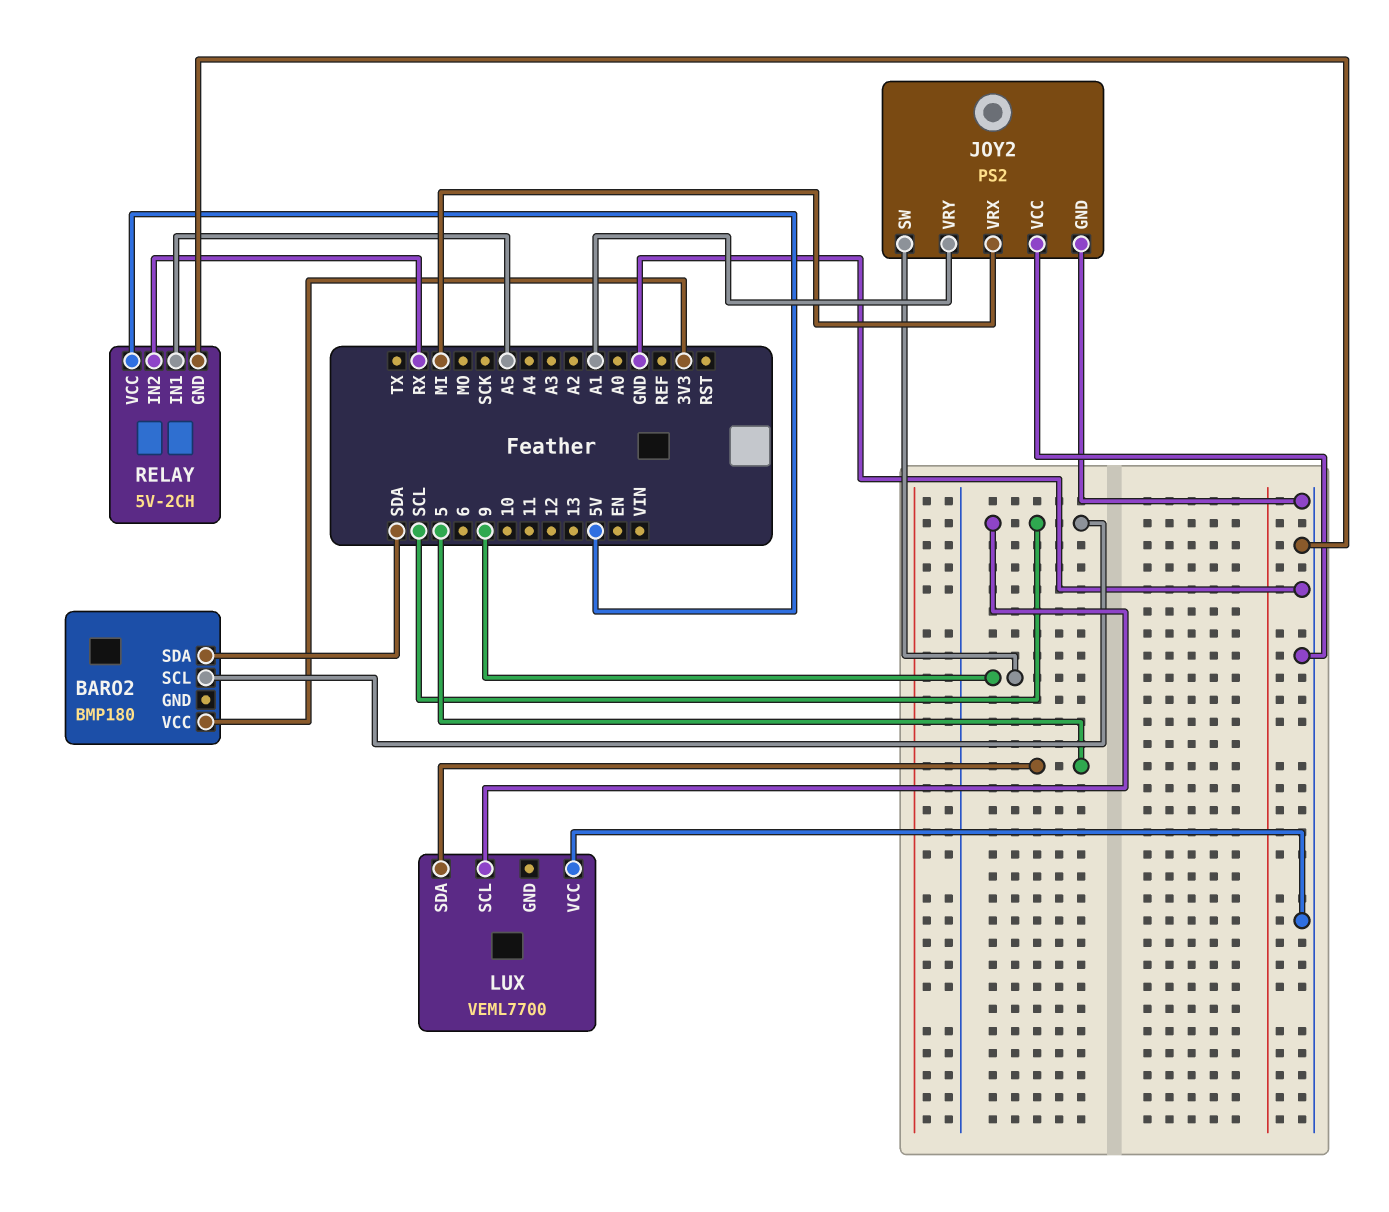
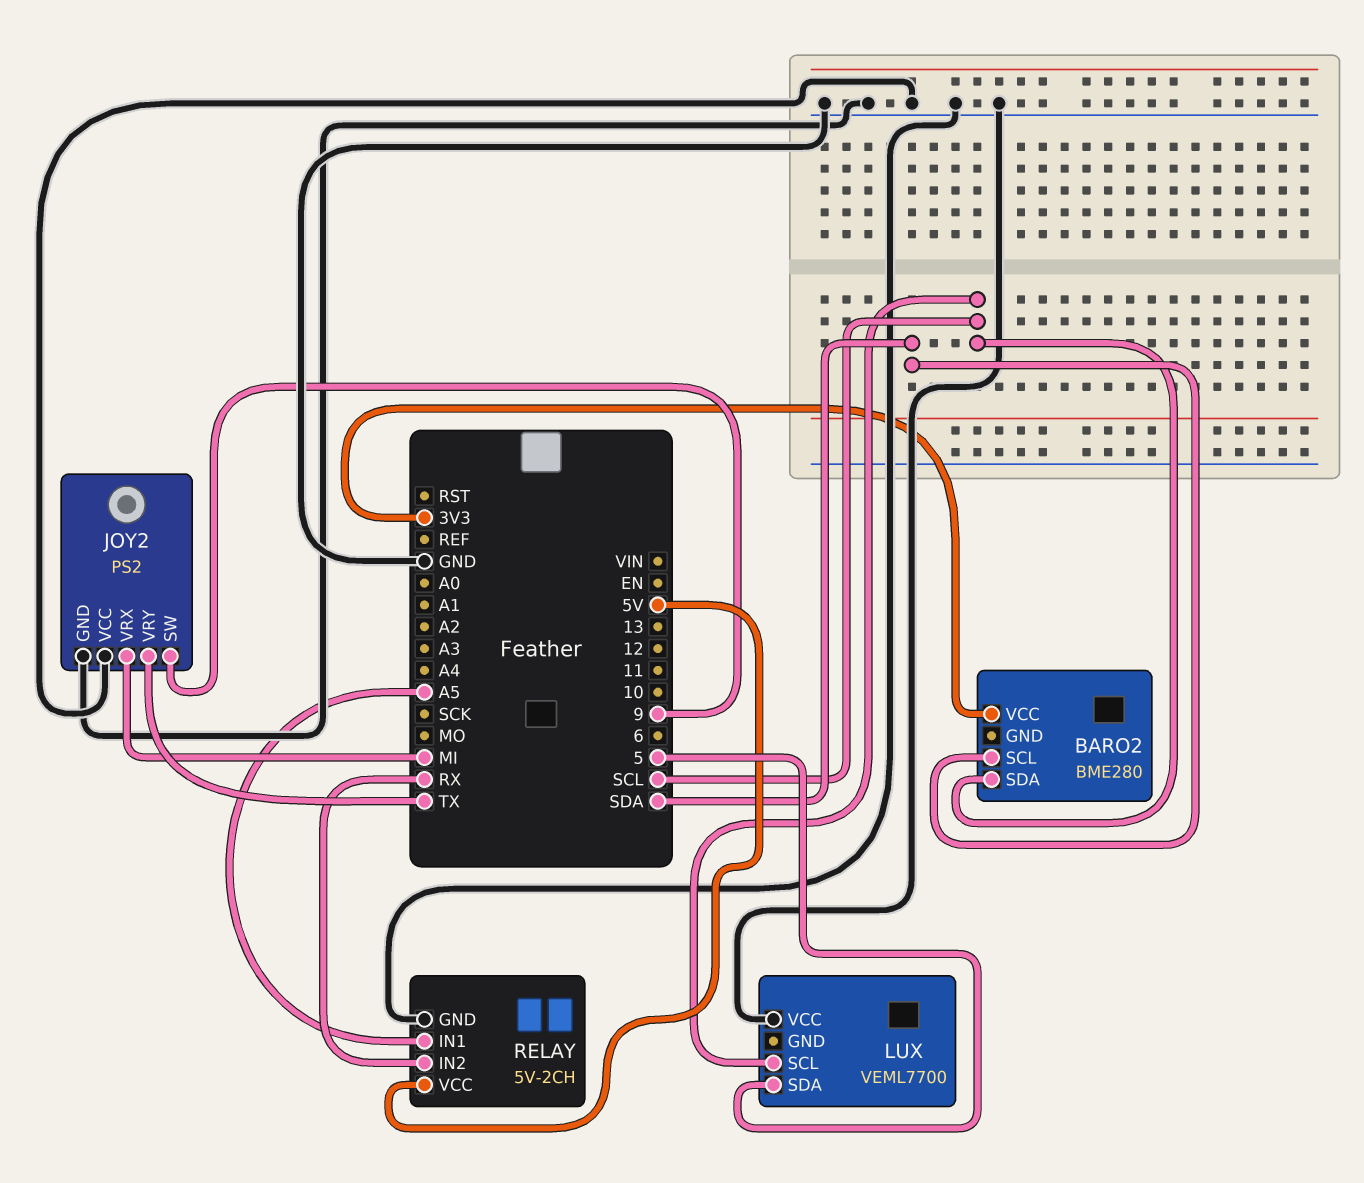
BARO2: BMP180 -> BME280
BARO2 pin SCL: SCL -> SDA
BARO2 pin SDA: SDA -> SCL
JOY2 pin VRY: A1 -> TX

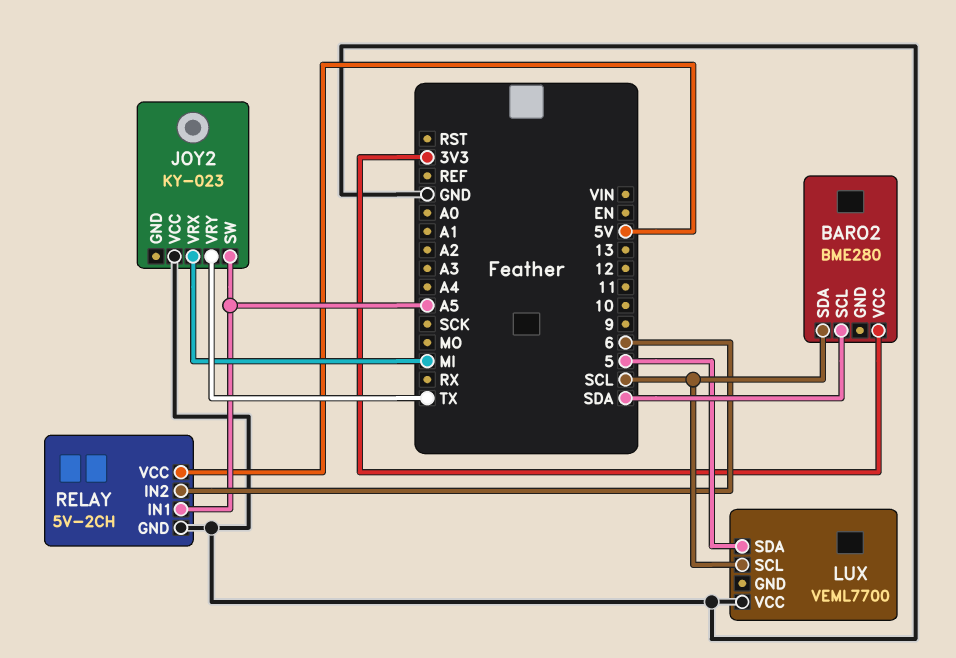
JOY2: PS2 -> KY-023
JOY2 pin GND: GND -> none
JOY2 pin SW: 9 -> A5
RELAY pin IN2: RX -> 6

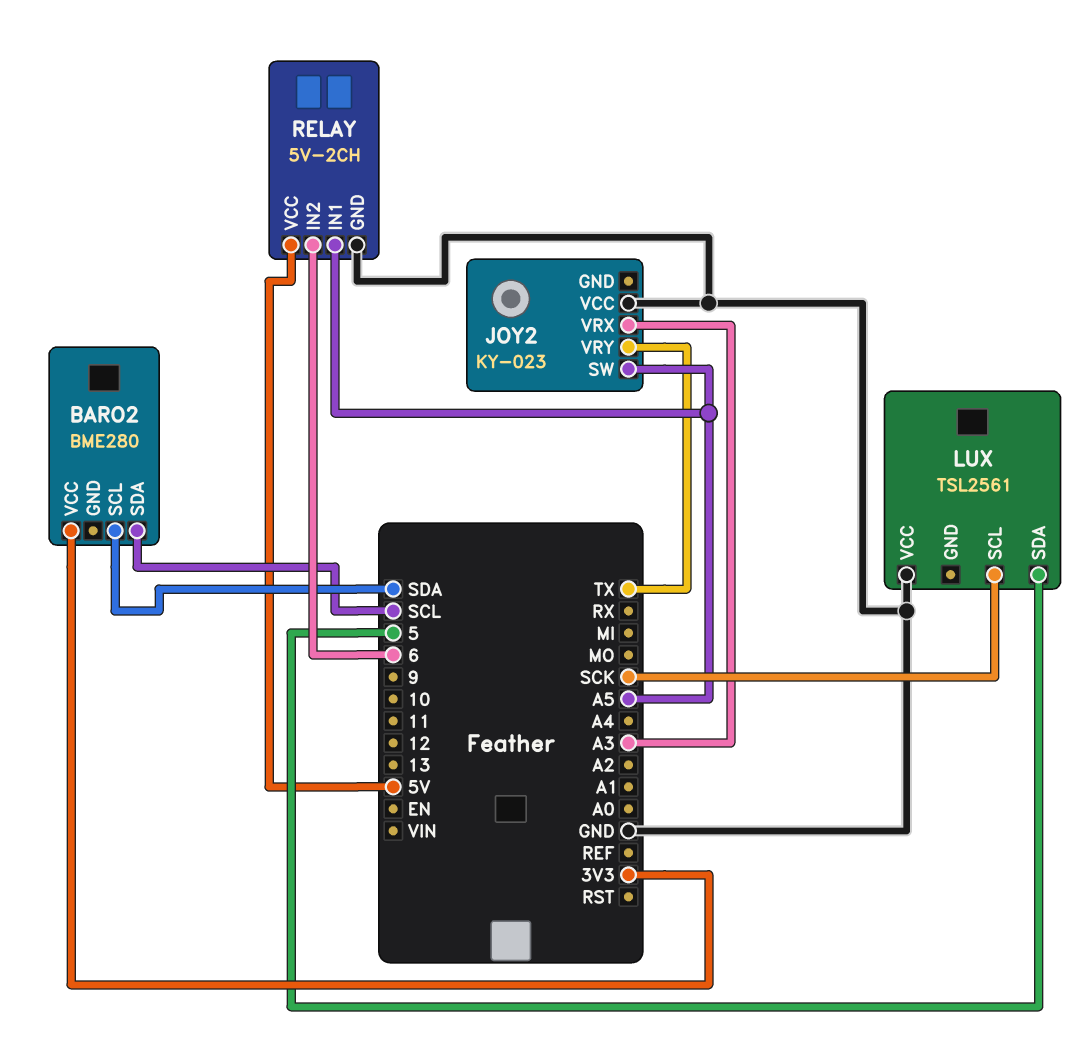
JOY2 pin VRX: MI -> A3
LUX: VEML7700 -> TSL2561
LUX pin SCL: SCL -> SCK

